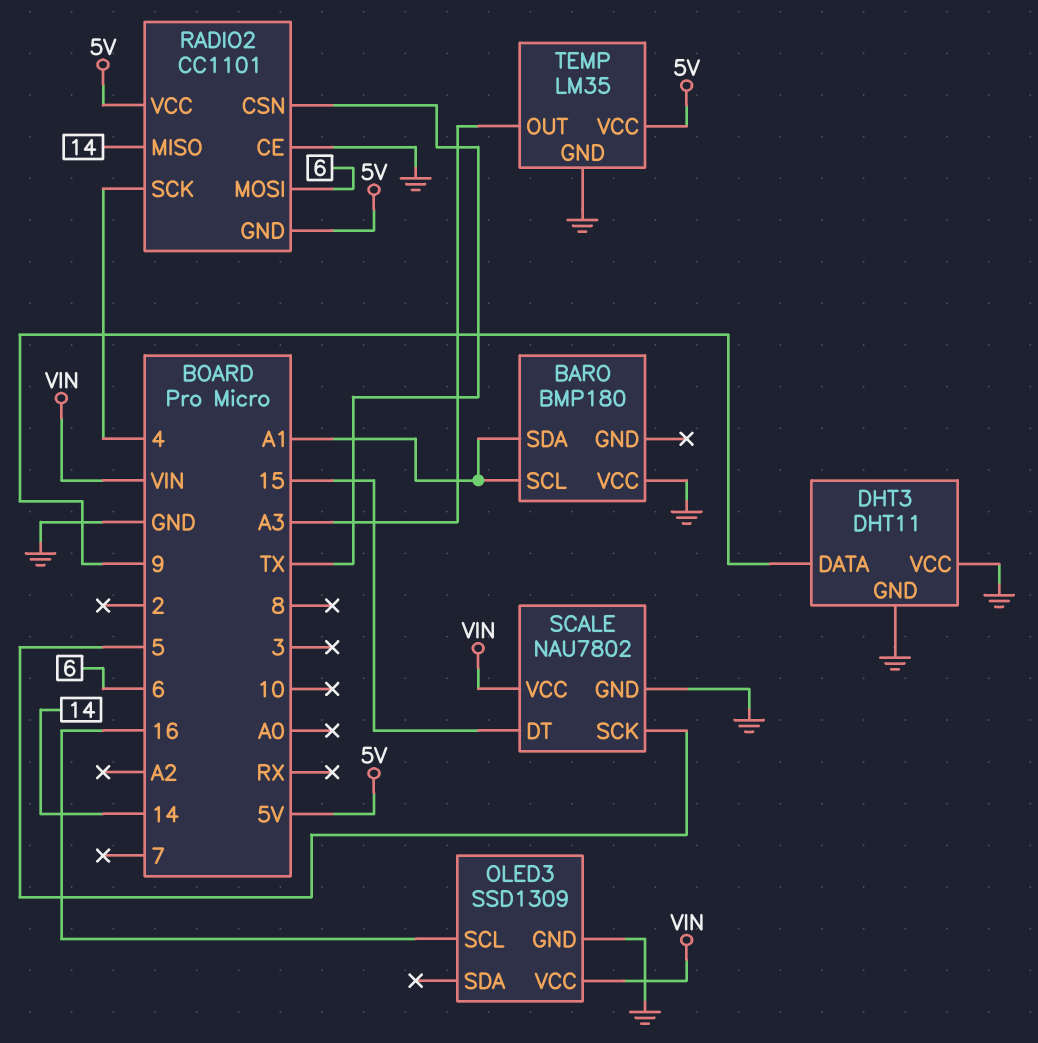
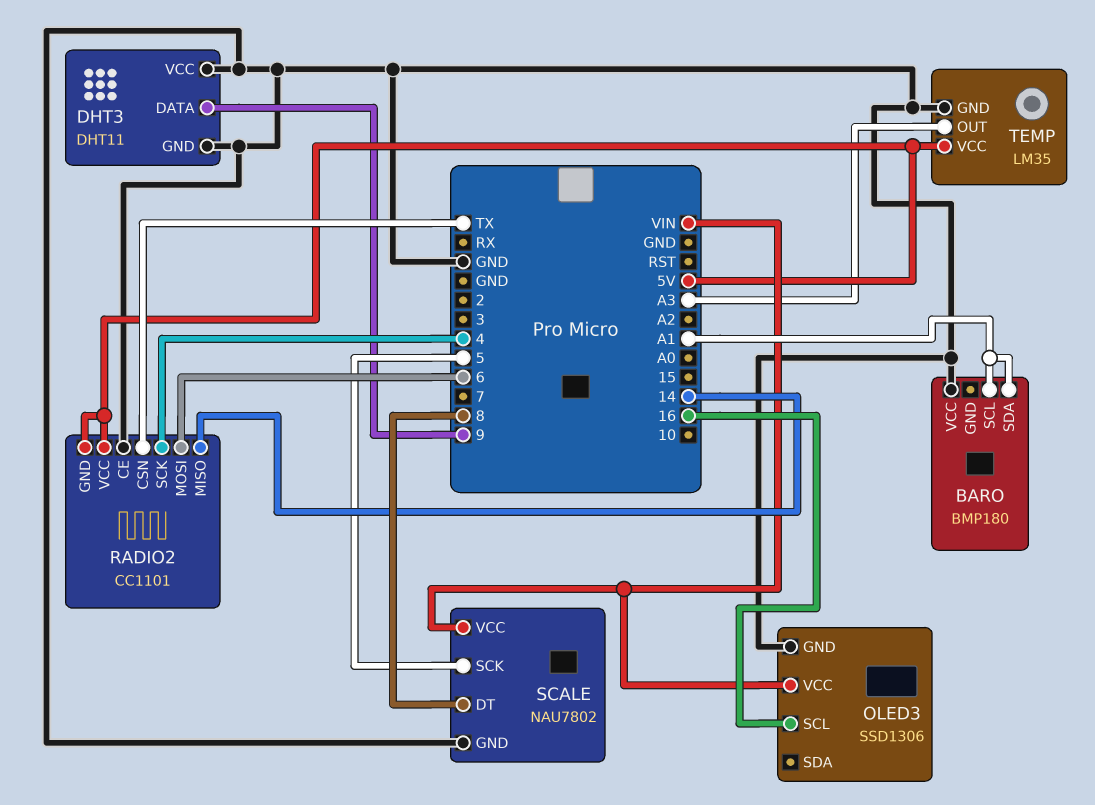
OLED3: SSD1309 -> SSD1306
SCALE pin DT: 15 -> 8

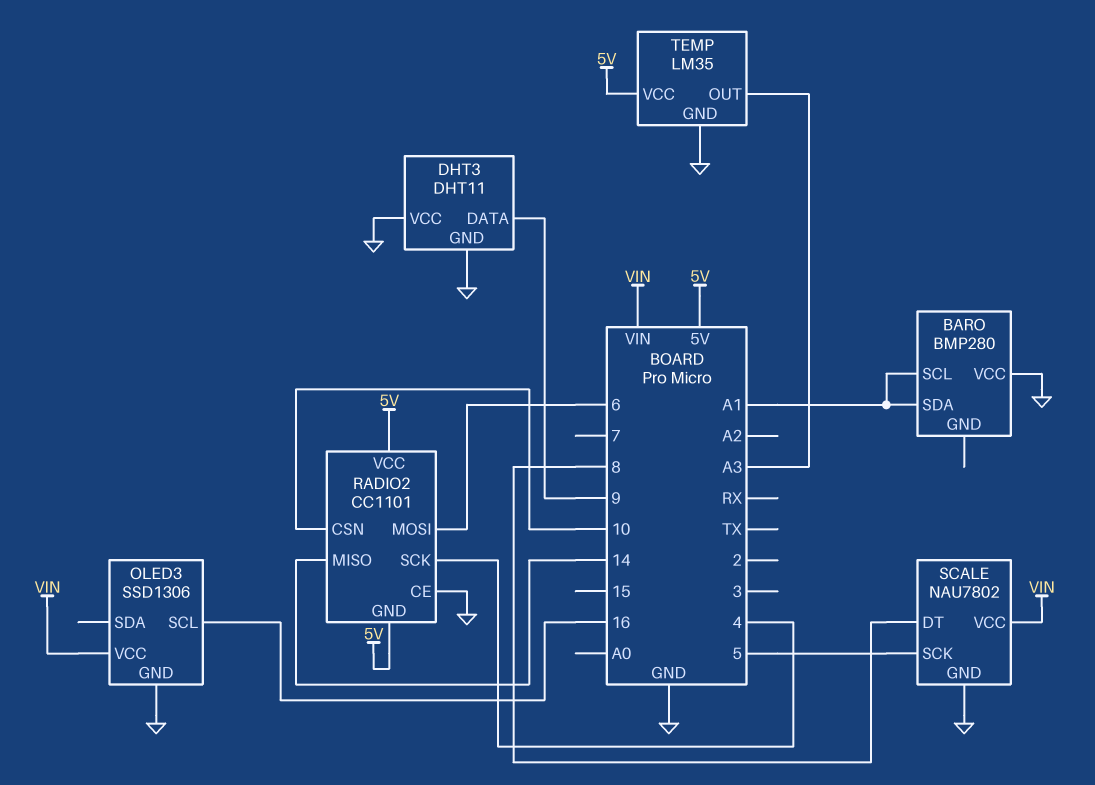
BARO: BMP180 -> BMP280
RADIO2 pin CSN: TX -> 10

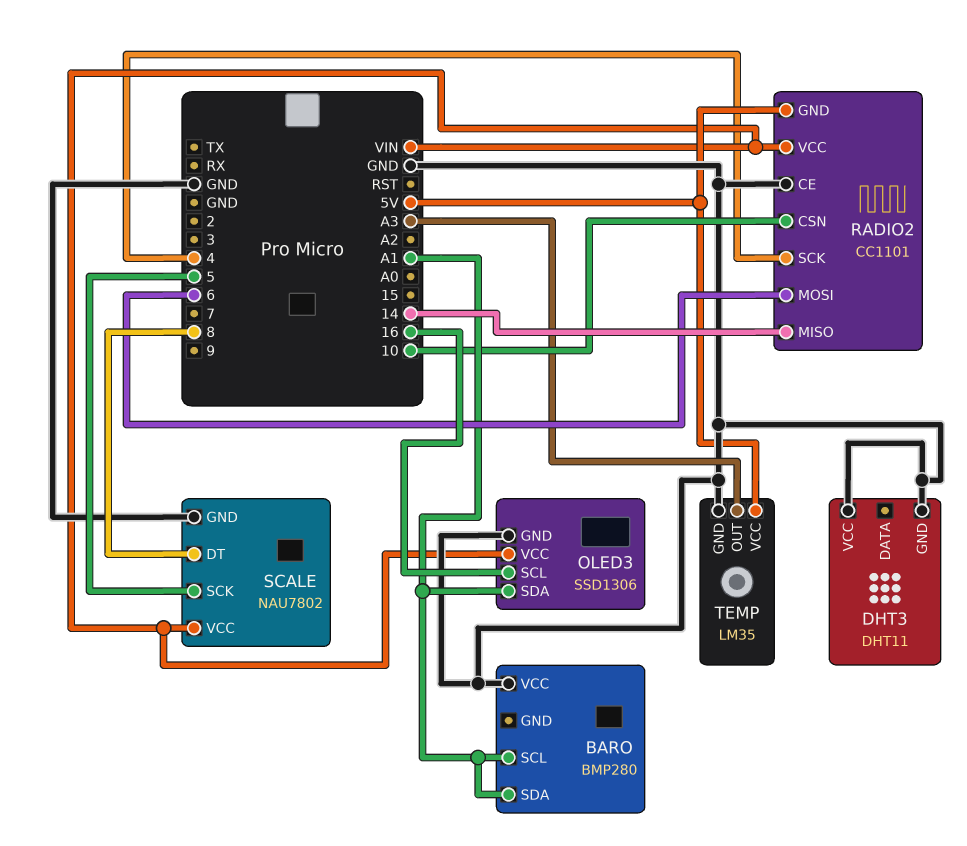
DHT3 pin DATA: 9 -> none
OLED3 pin SDA: none -> A1
RADIO2 pin VCC: 5V -> VIN

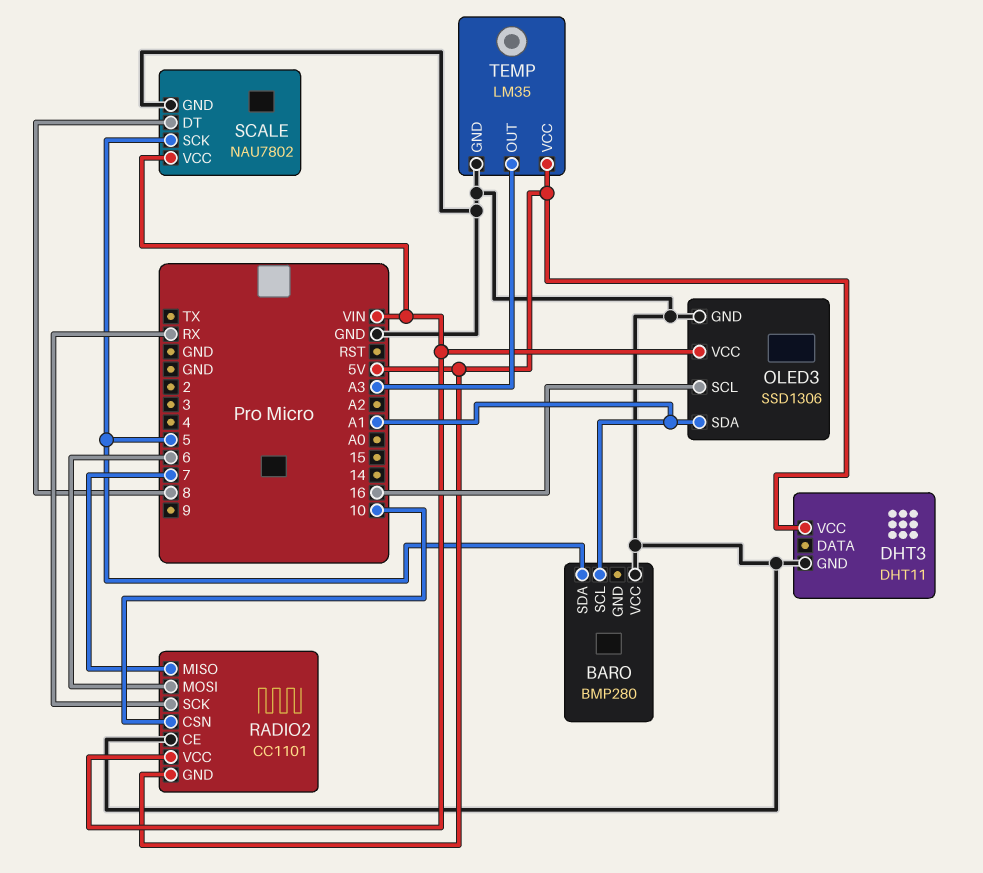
BARO pin SDA: A1 -> 5
DHT3 pin VCC: GND -> 5V
RADIO2 pin MISO: 14 -> 7
RADIO2 pin SCK: 4 -> RX

